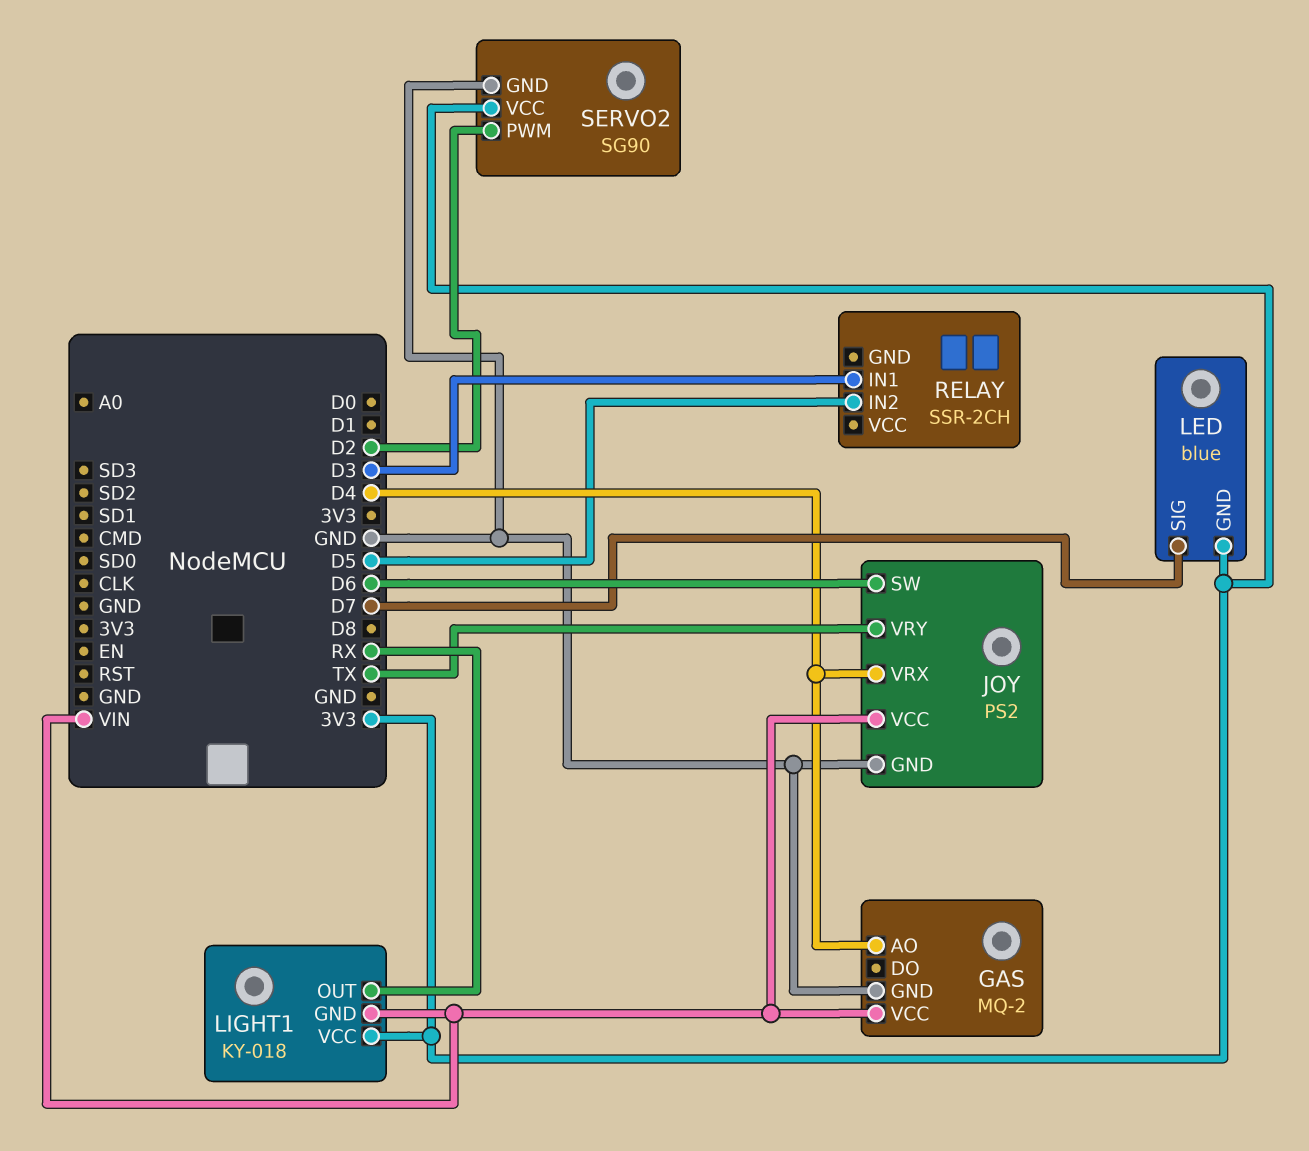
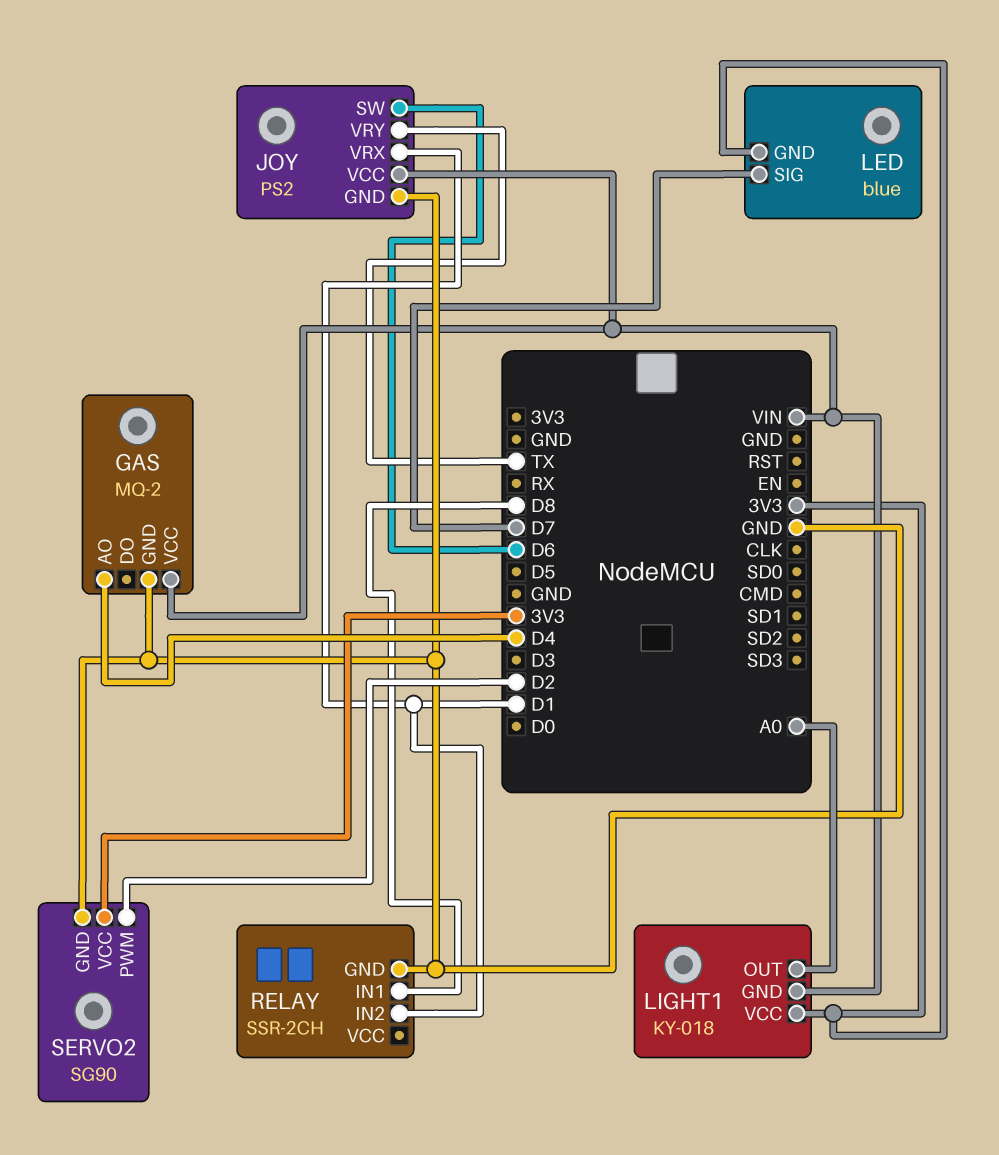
JOY pin VRX: D4 -> D1
LIGHT1 pin OUT: RX -> A0
RELAY pin GND: none -> GND
RELAY pin IN1: D3 -> D8
RELAY pin IN2: D5 -> D1

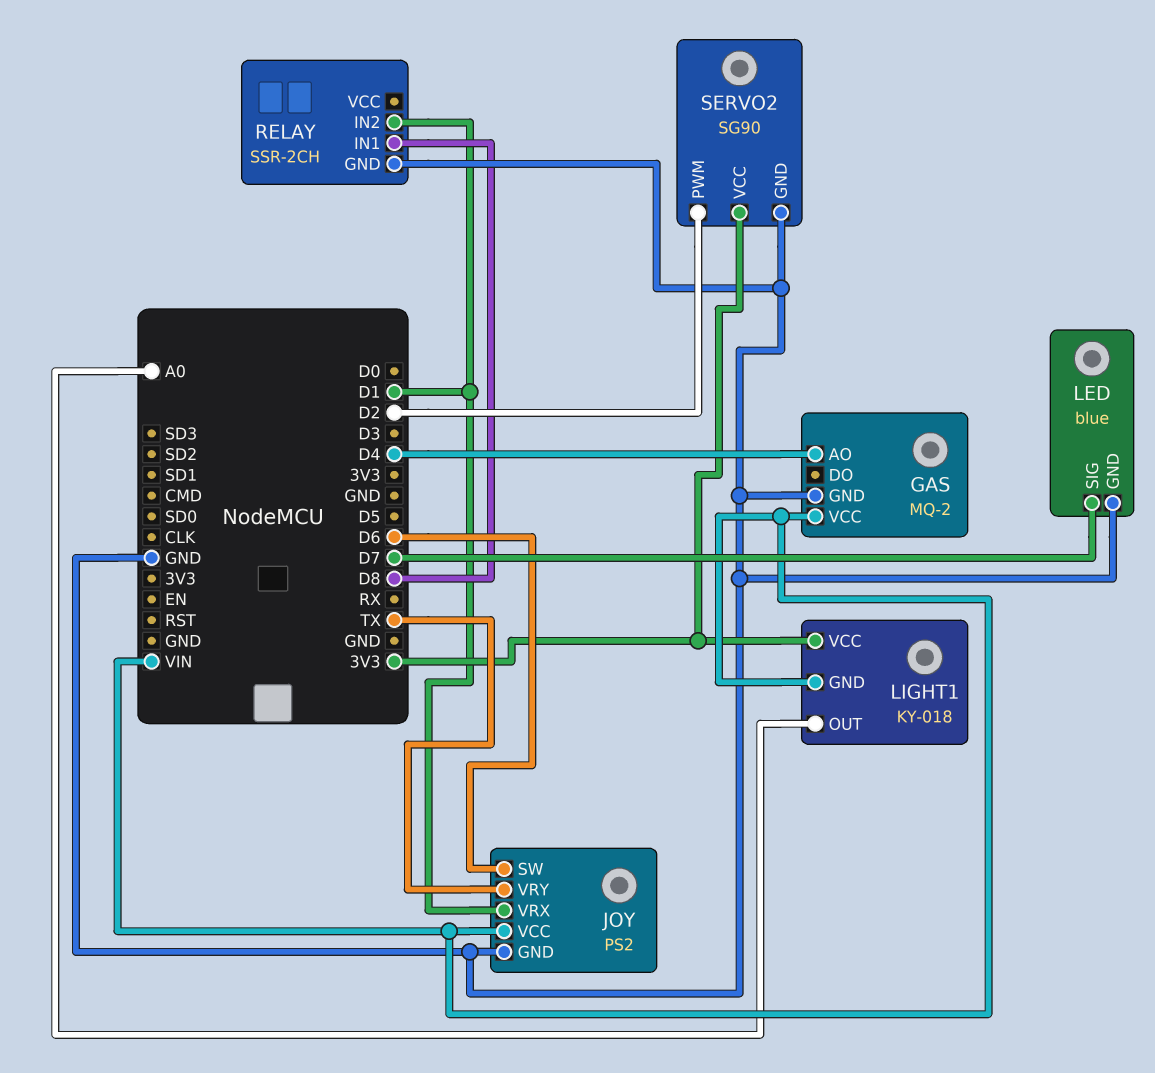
LED pin GND: 3V3 -> GND

